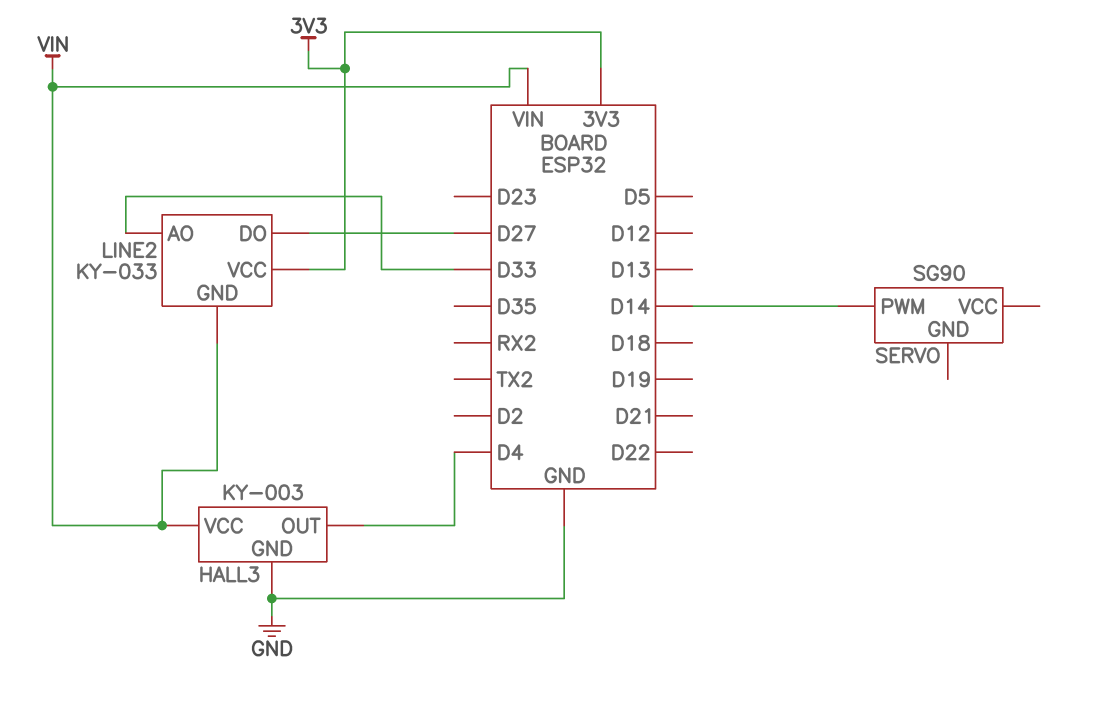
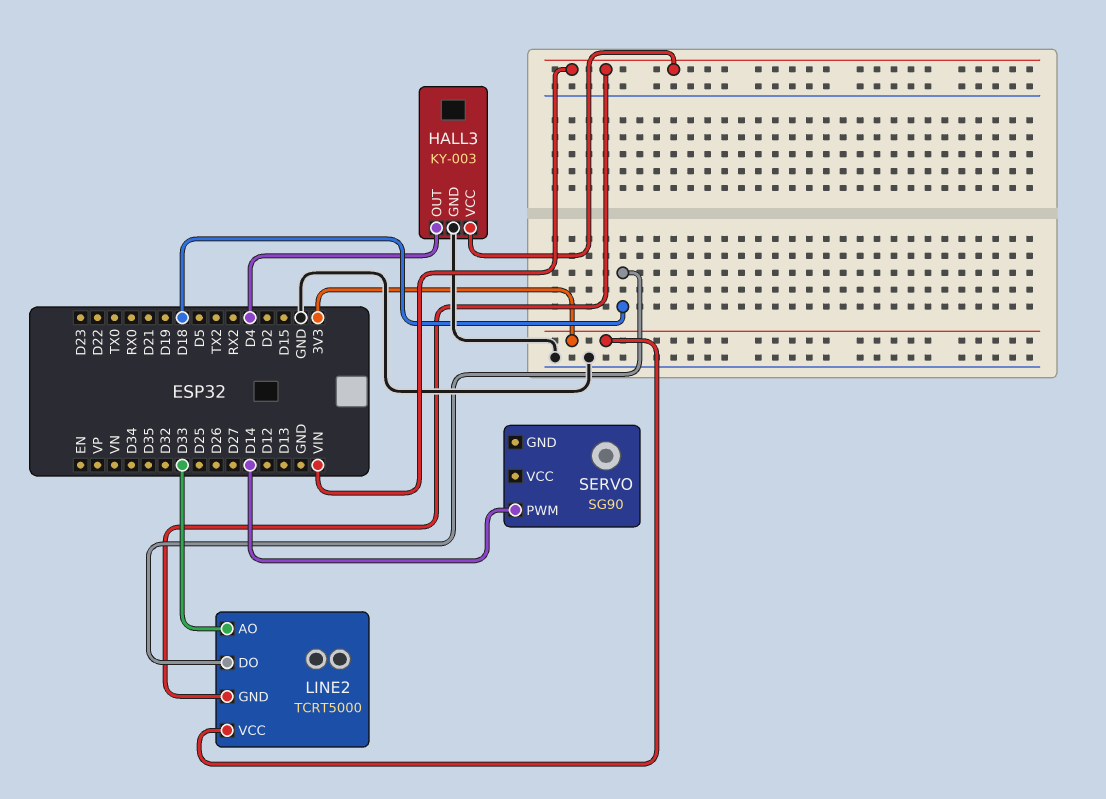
LINE2: KY-033 -> TCRT5000
LINE2 pin DO: D27 -> D18

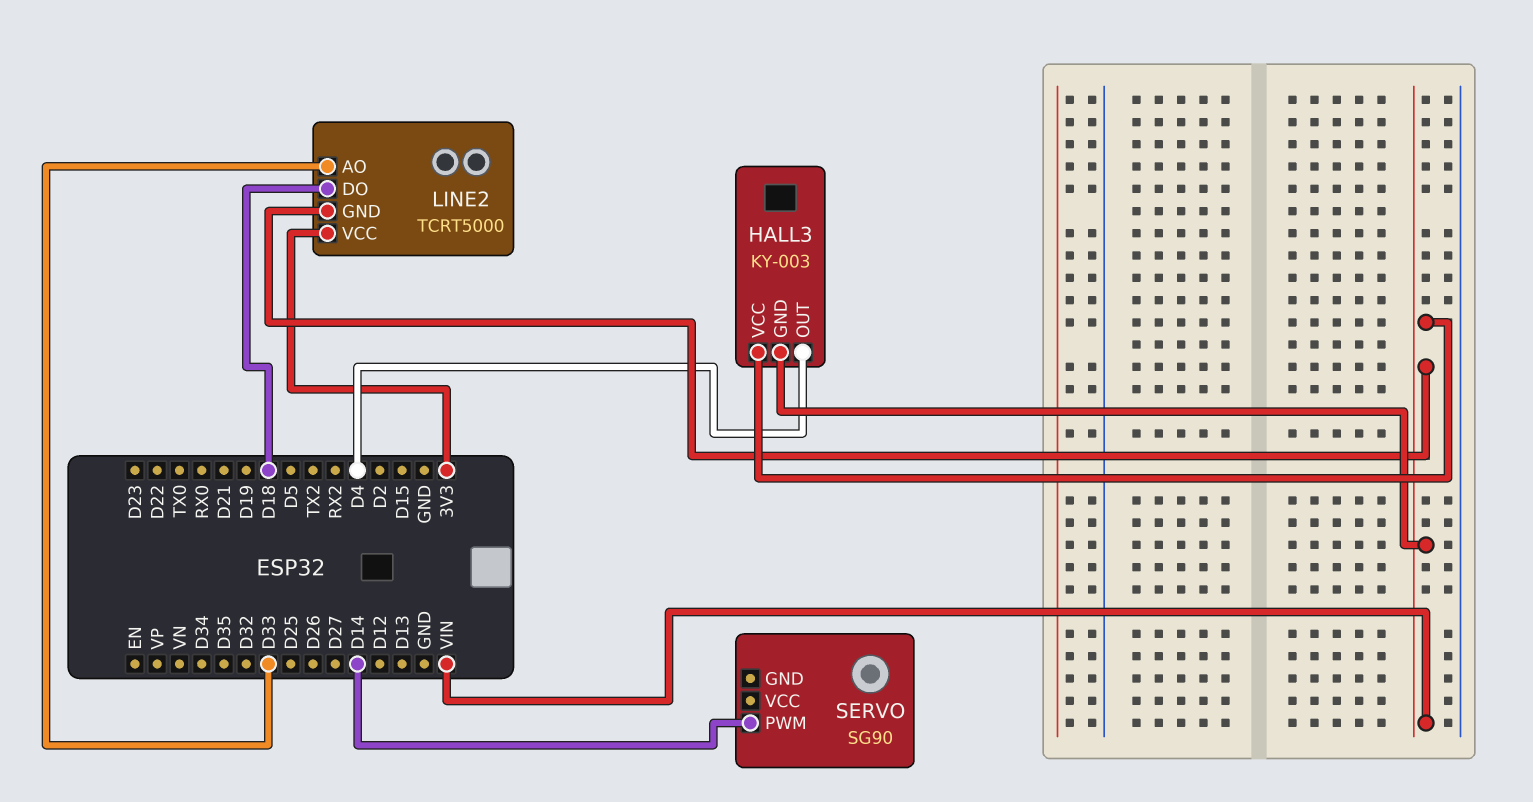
HALL3 pin GND: GND -> VIN

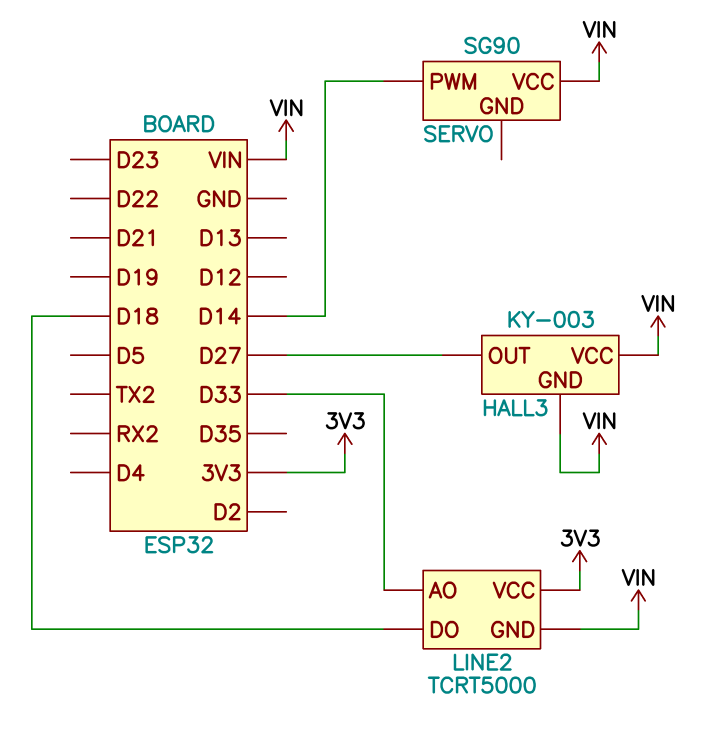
HALL3 pin OUT: D4 -> D27
SERVO pin VCC: none -> VIN

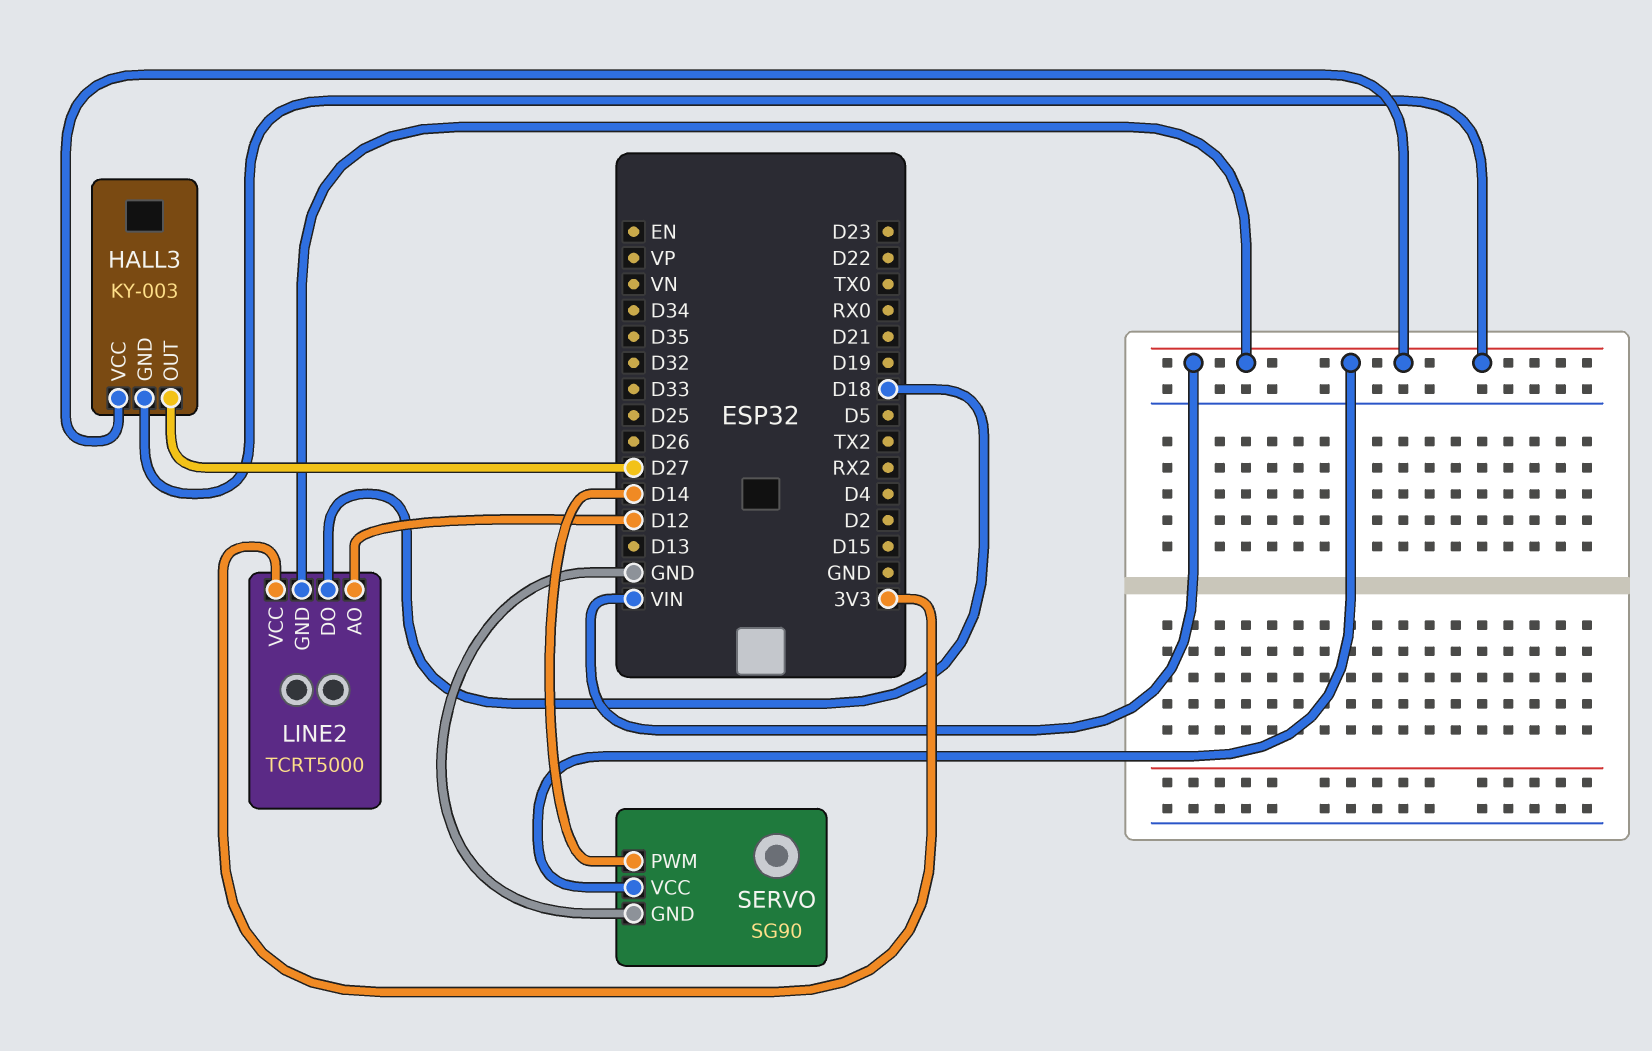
LINE2 pin AO: D33 -> D12
SERVO pin GND: none -> GND

